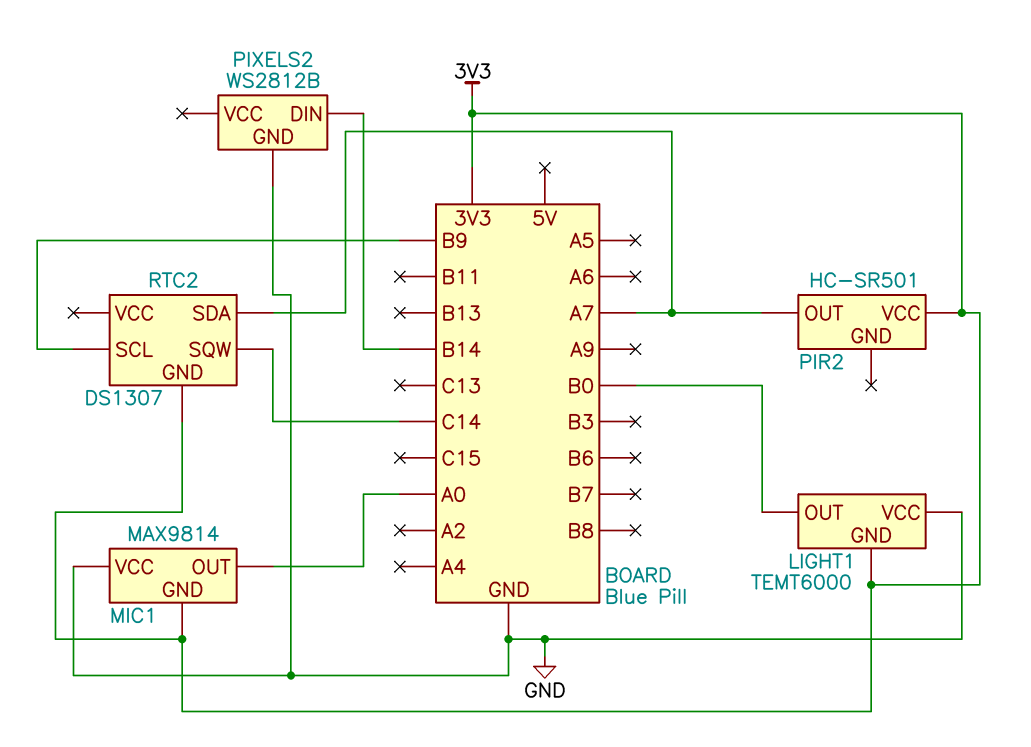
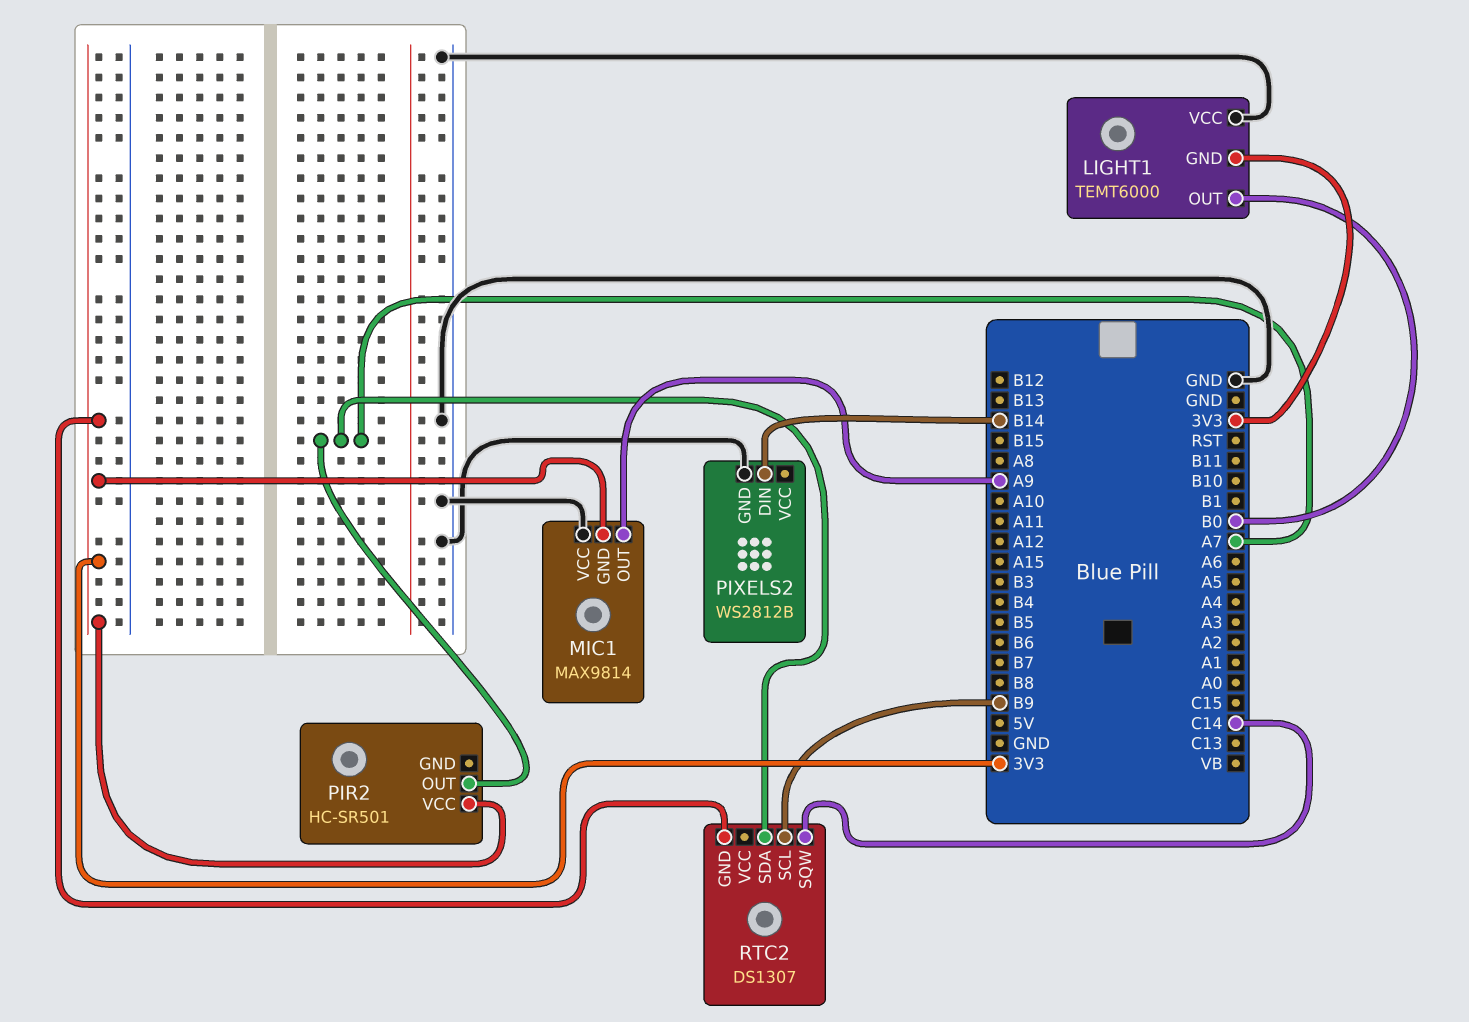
MIC1 pin OUT: A0 -> A9

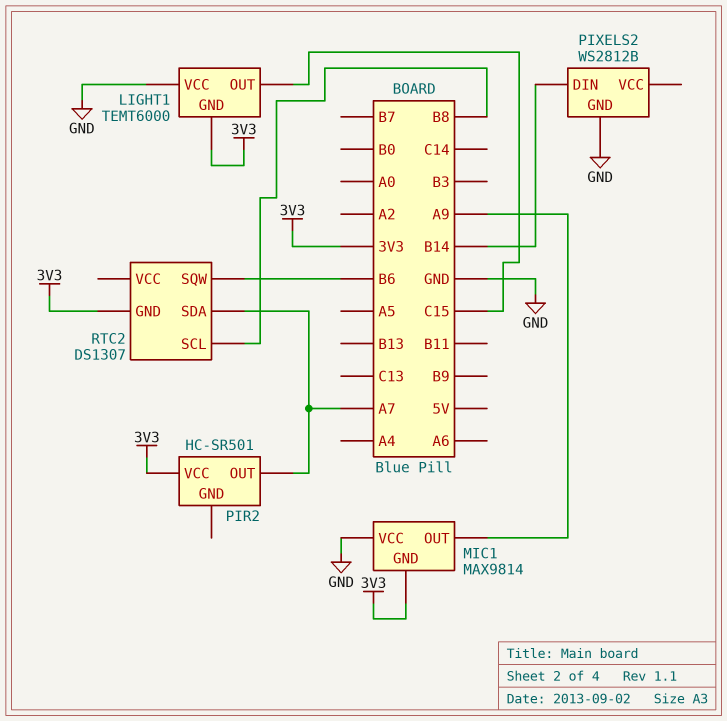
LIGHT1 pin OUT: B0 -> C15
RTC2 pin SCL: B9 -> B8
RTC2 pin SQW: C14 -> B6

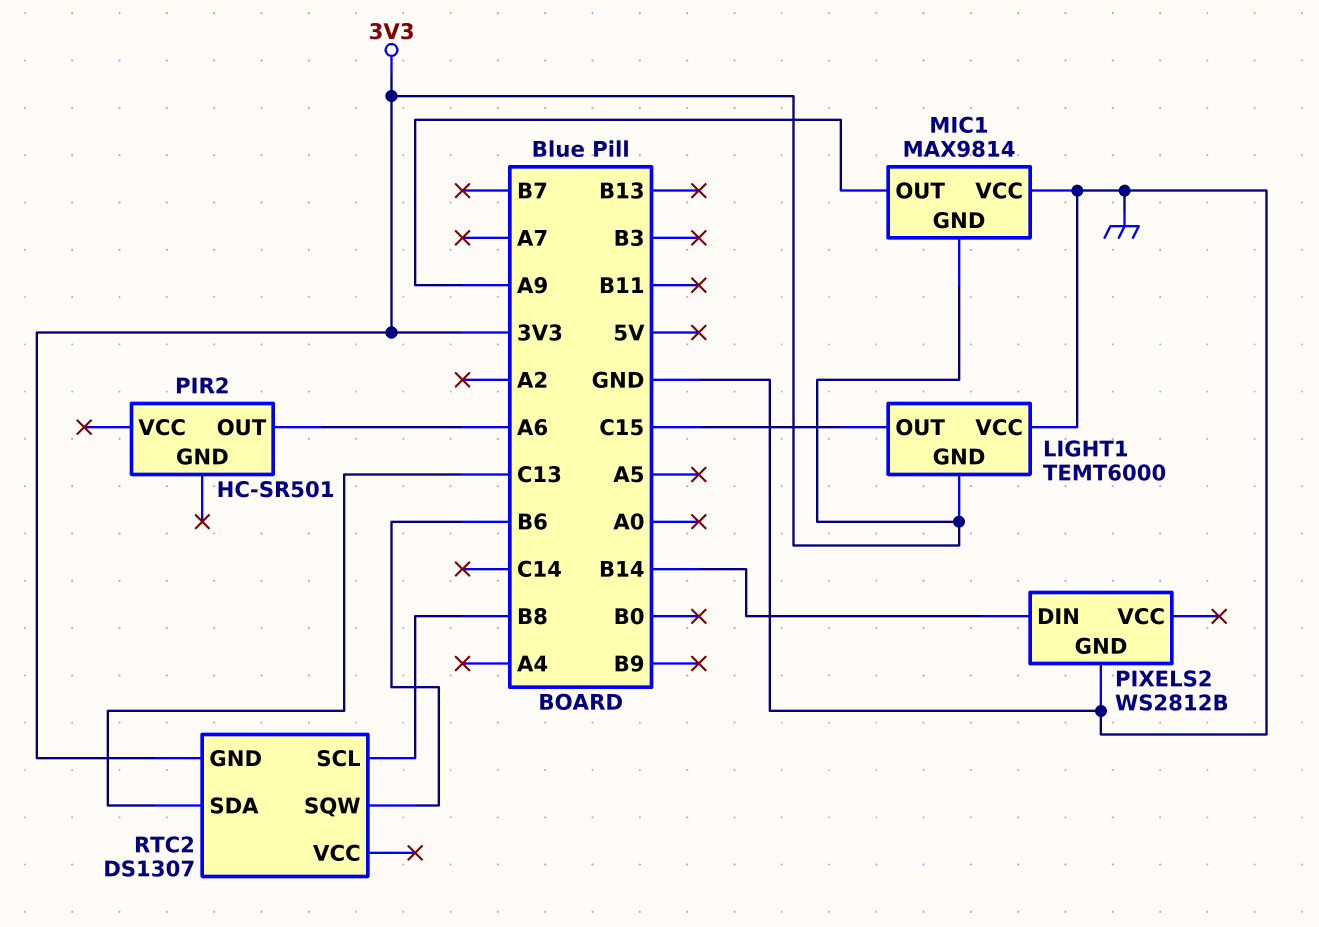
PIR2 pin OUT: A7 -> A6
PIR2 pin VCC: 3V3 -> none
RTC2 pin SDA: A7 -> C13

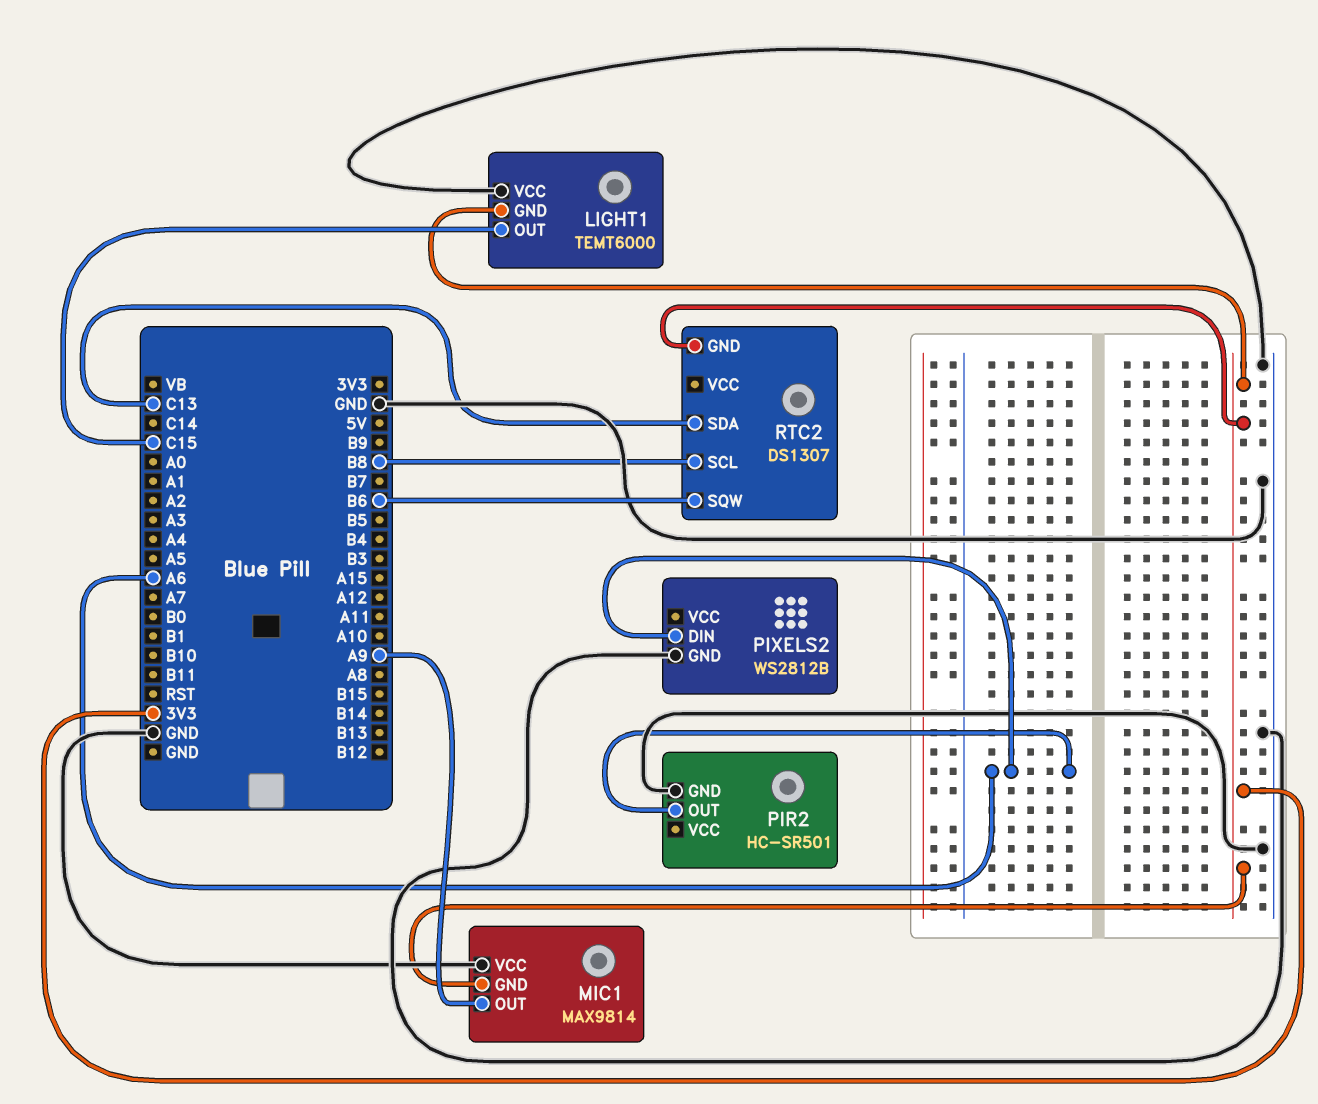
PIR2 pin GND: none -> GND
PIXELS2 pin DIN: B14 -> A6

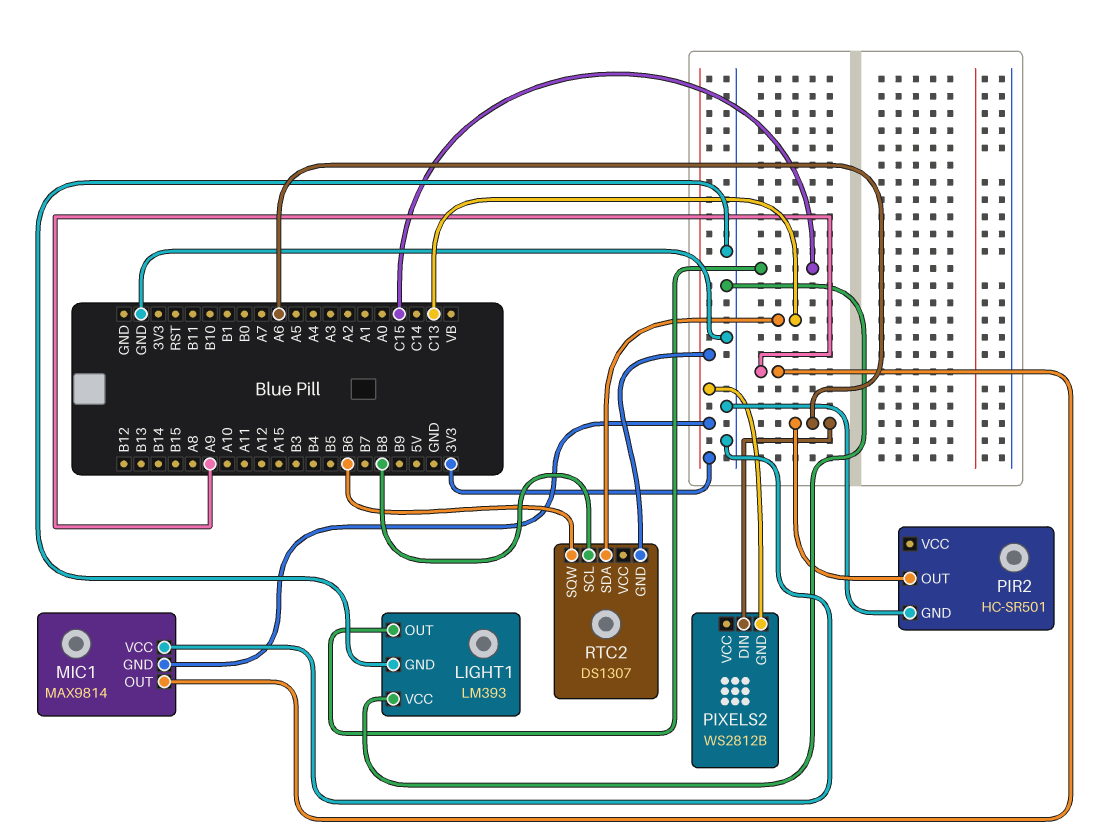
LIGHT1: TEMT6000 -> LM393
LIGHT1 pin GND: 3V3 -> GND
PIXELS2 pin GND: GND -> 3V3

